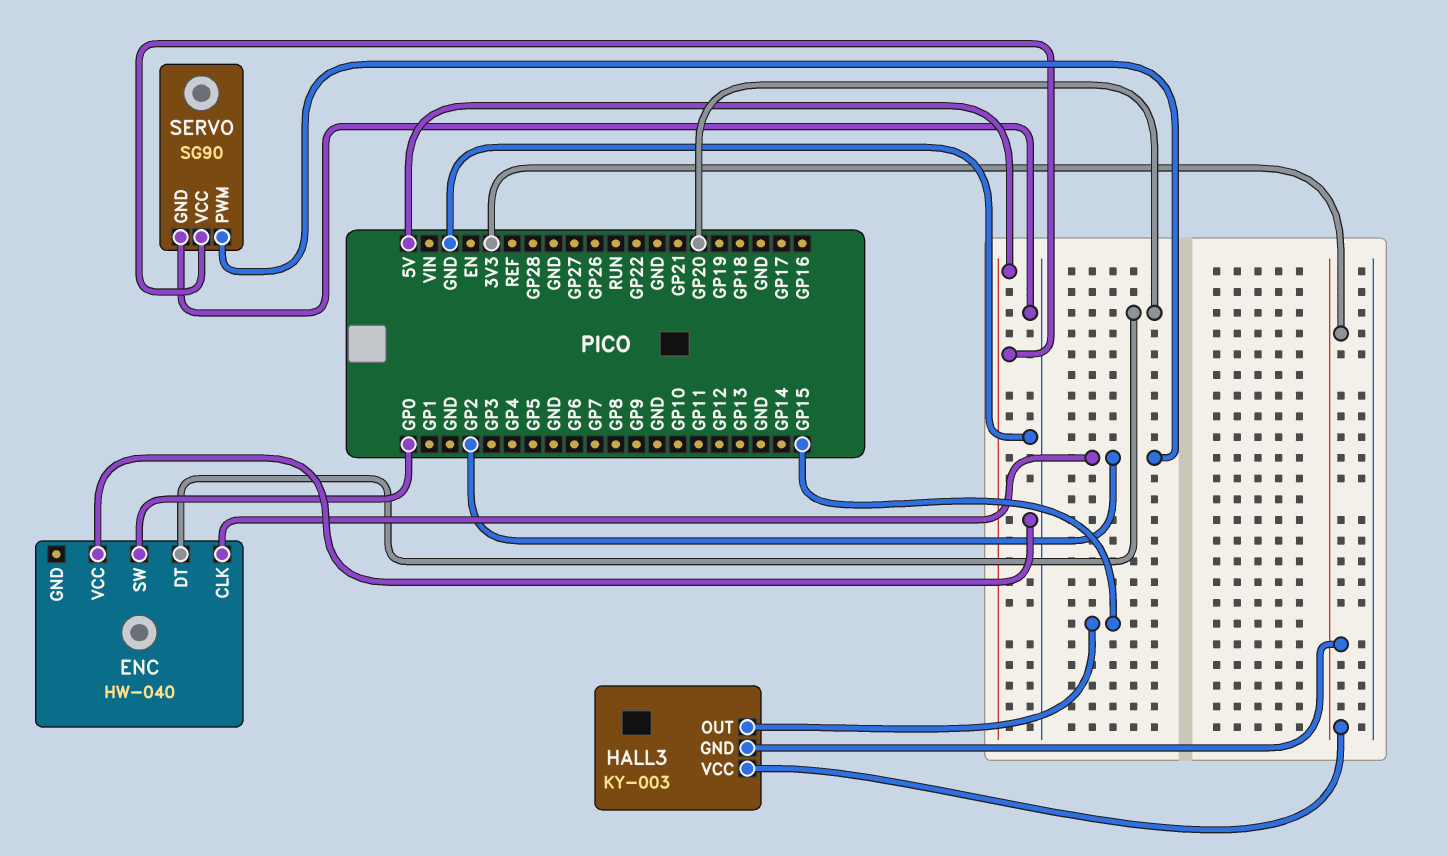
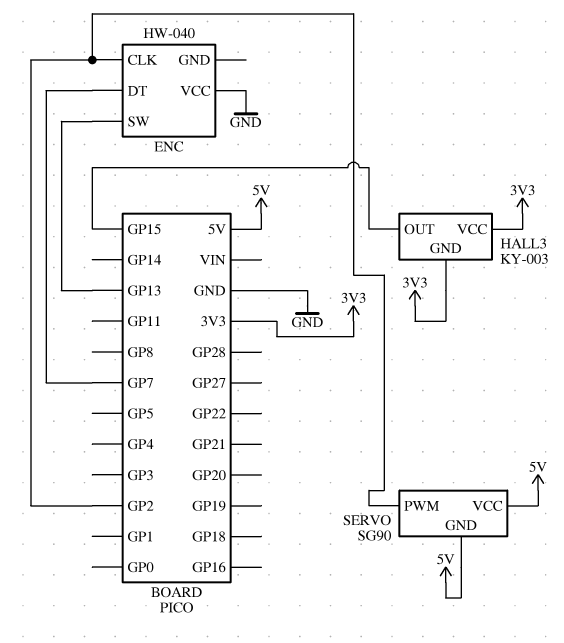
ENC pin DT: GP20 -> GP7
ENC pin SW: GP0 -> GP13
SERVO pin GND: GND -> 5V

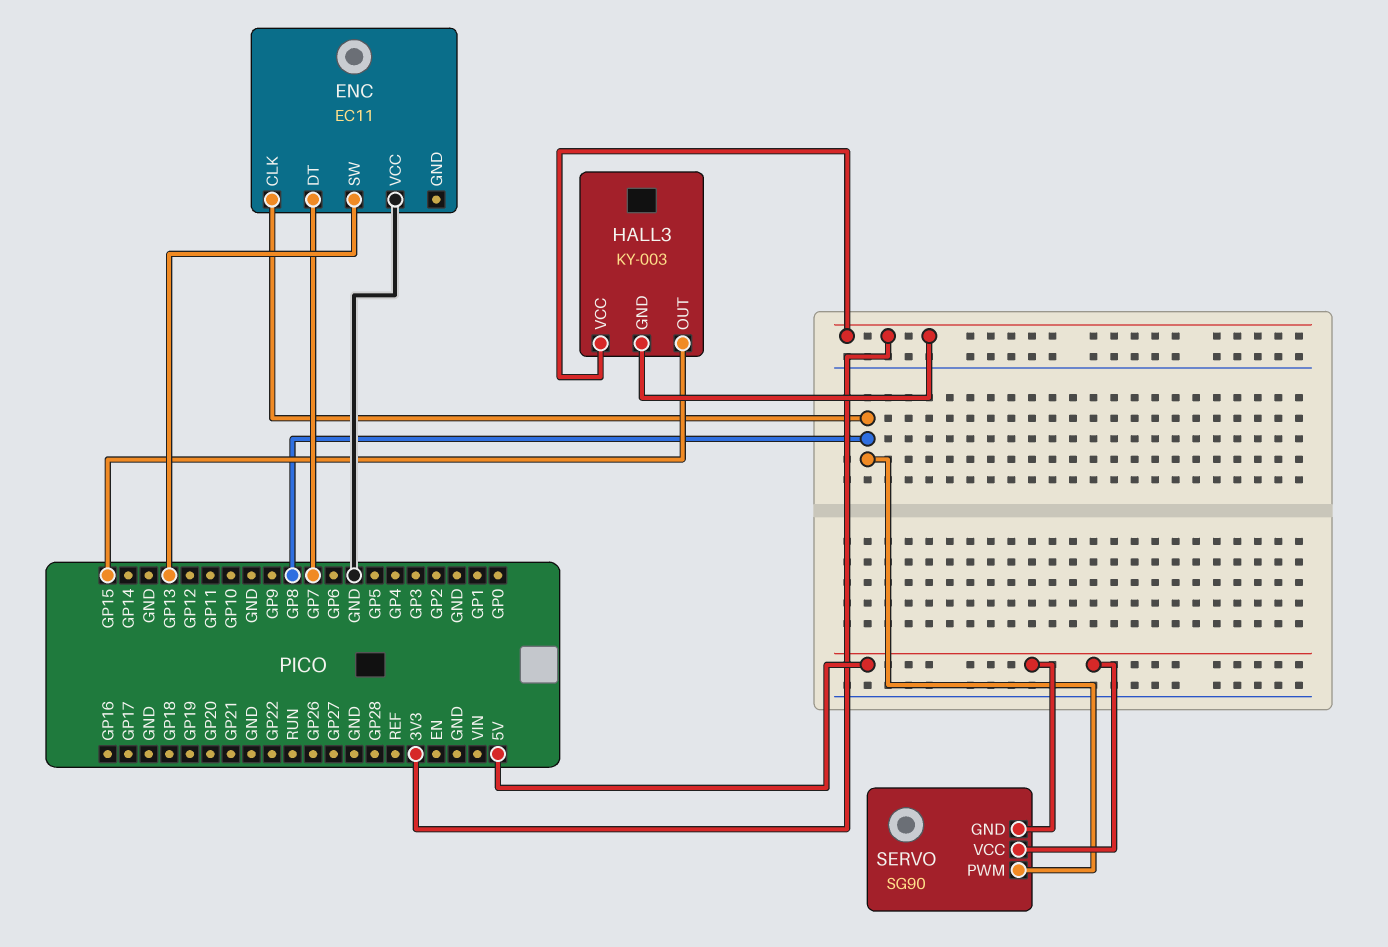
ENC: HW-040 -> EC11
ENC pin CLK: GP2 -> GP8
SERVO pin PWM: GP2 -> GP8

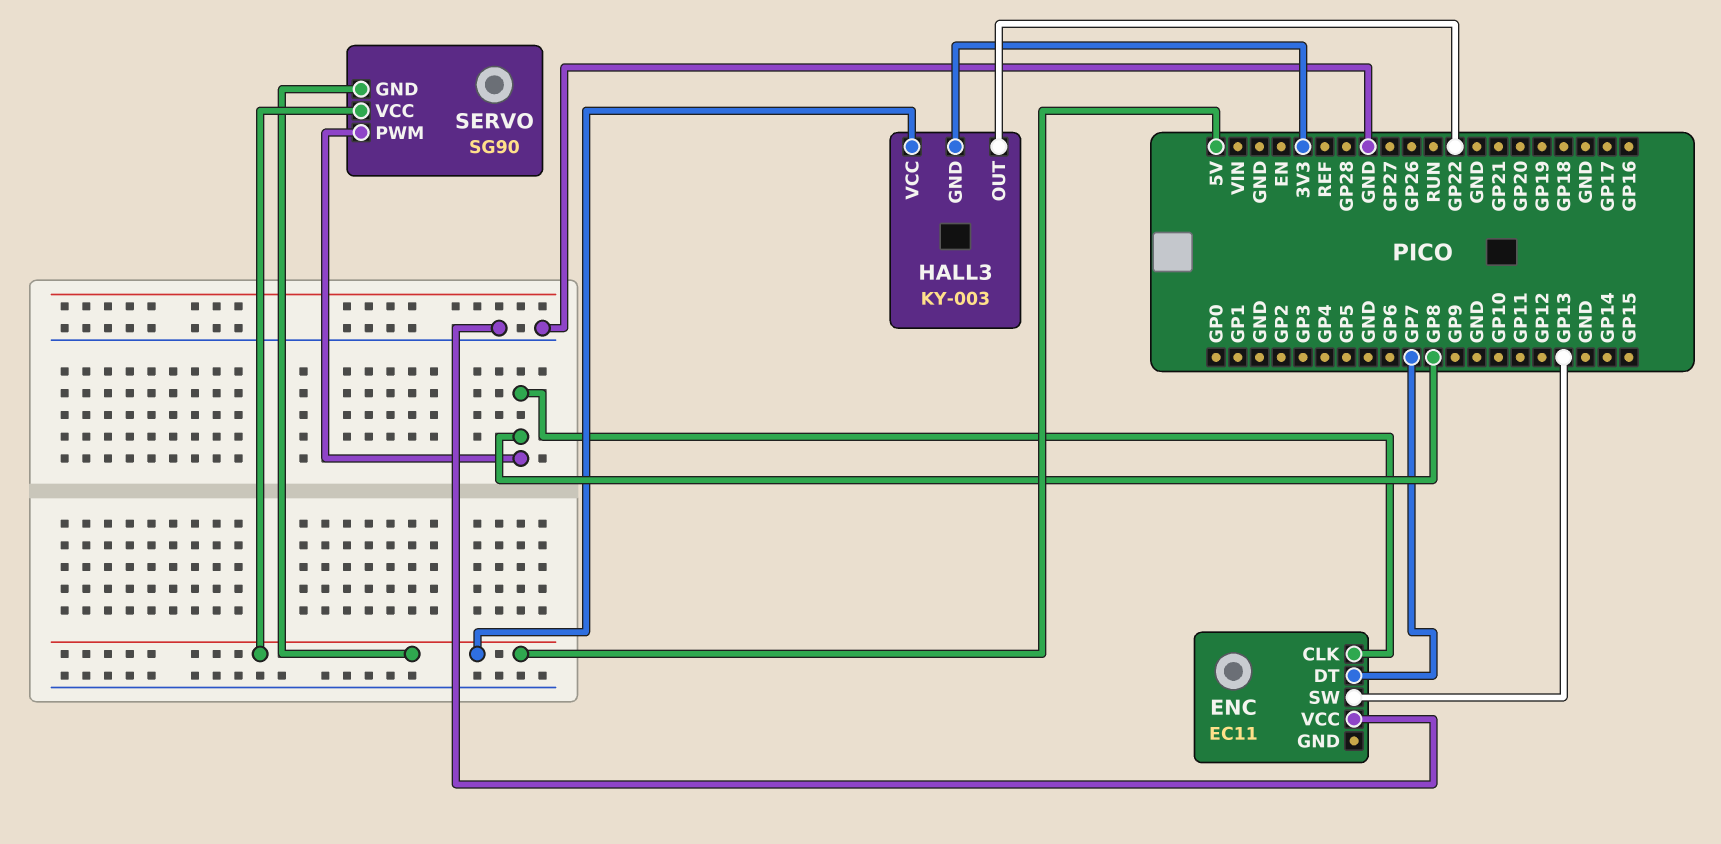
HALL3 pin OUT: GP15 -> GP22
HALL3 pin VCC: 3V3 -> 5V

